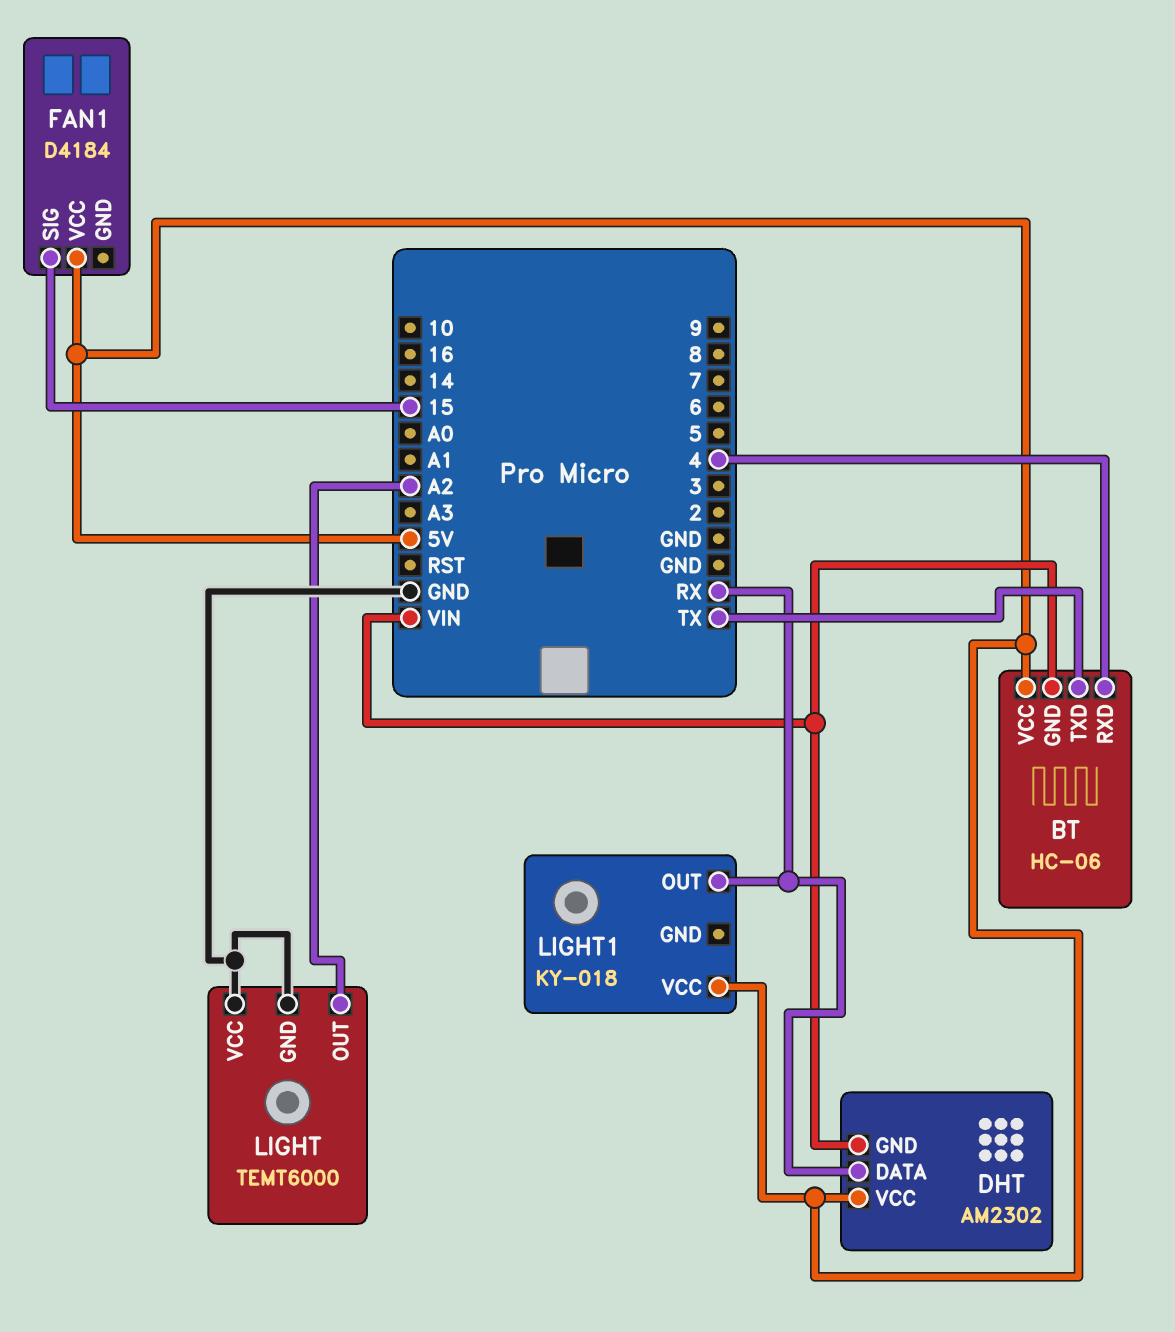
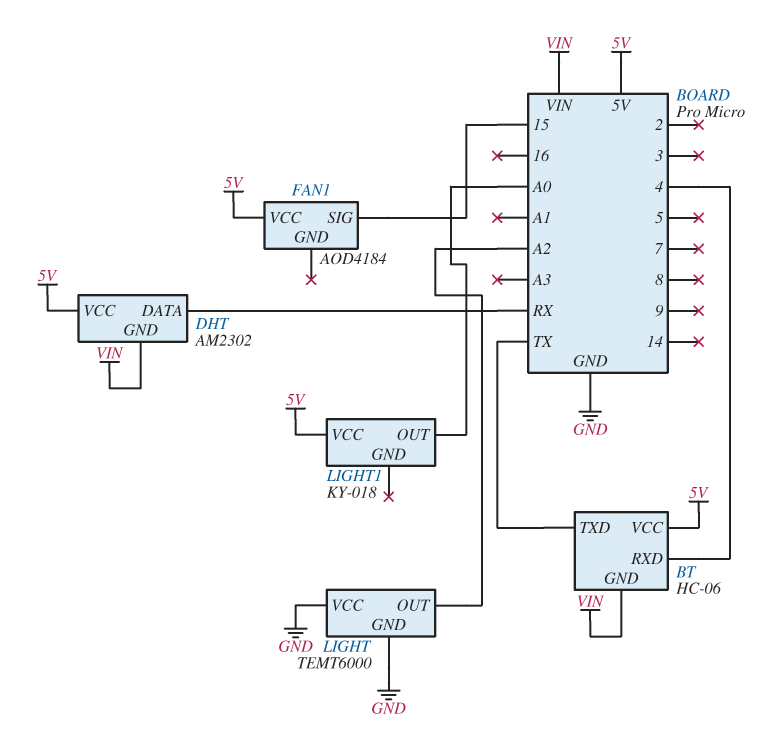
FAN1: D4184 -> AOD4184
LIGHT1 pin OUT: RX -> A0

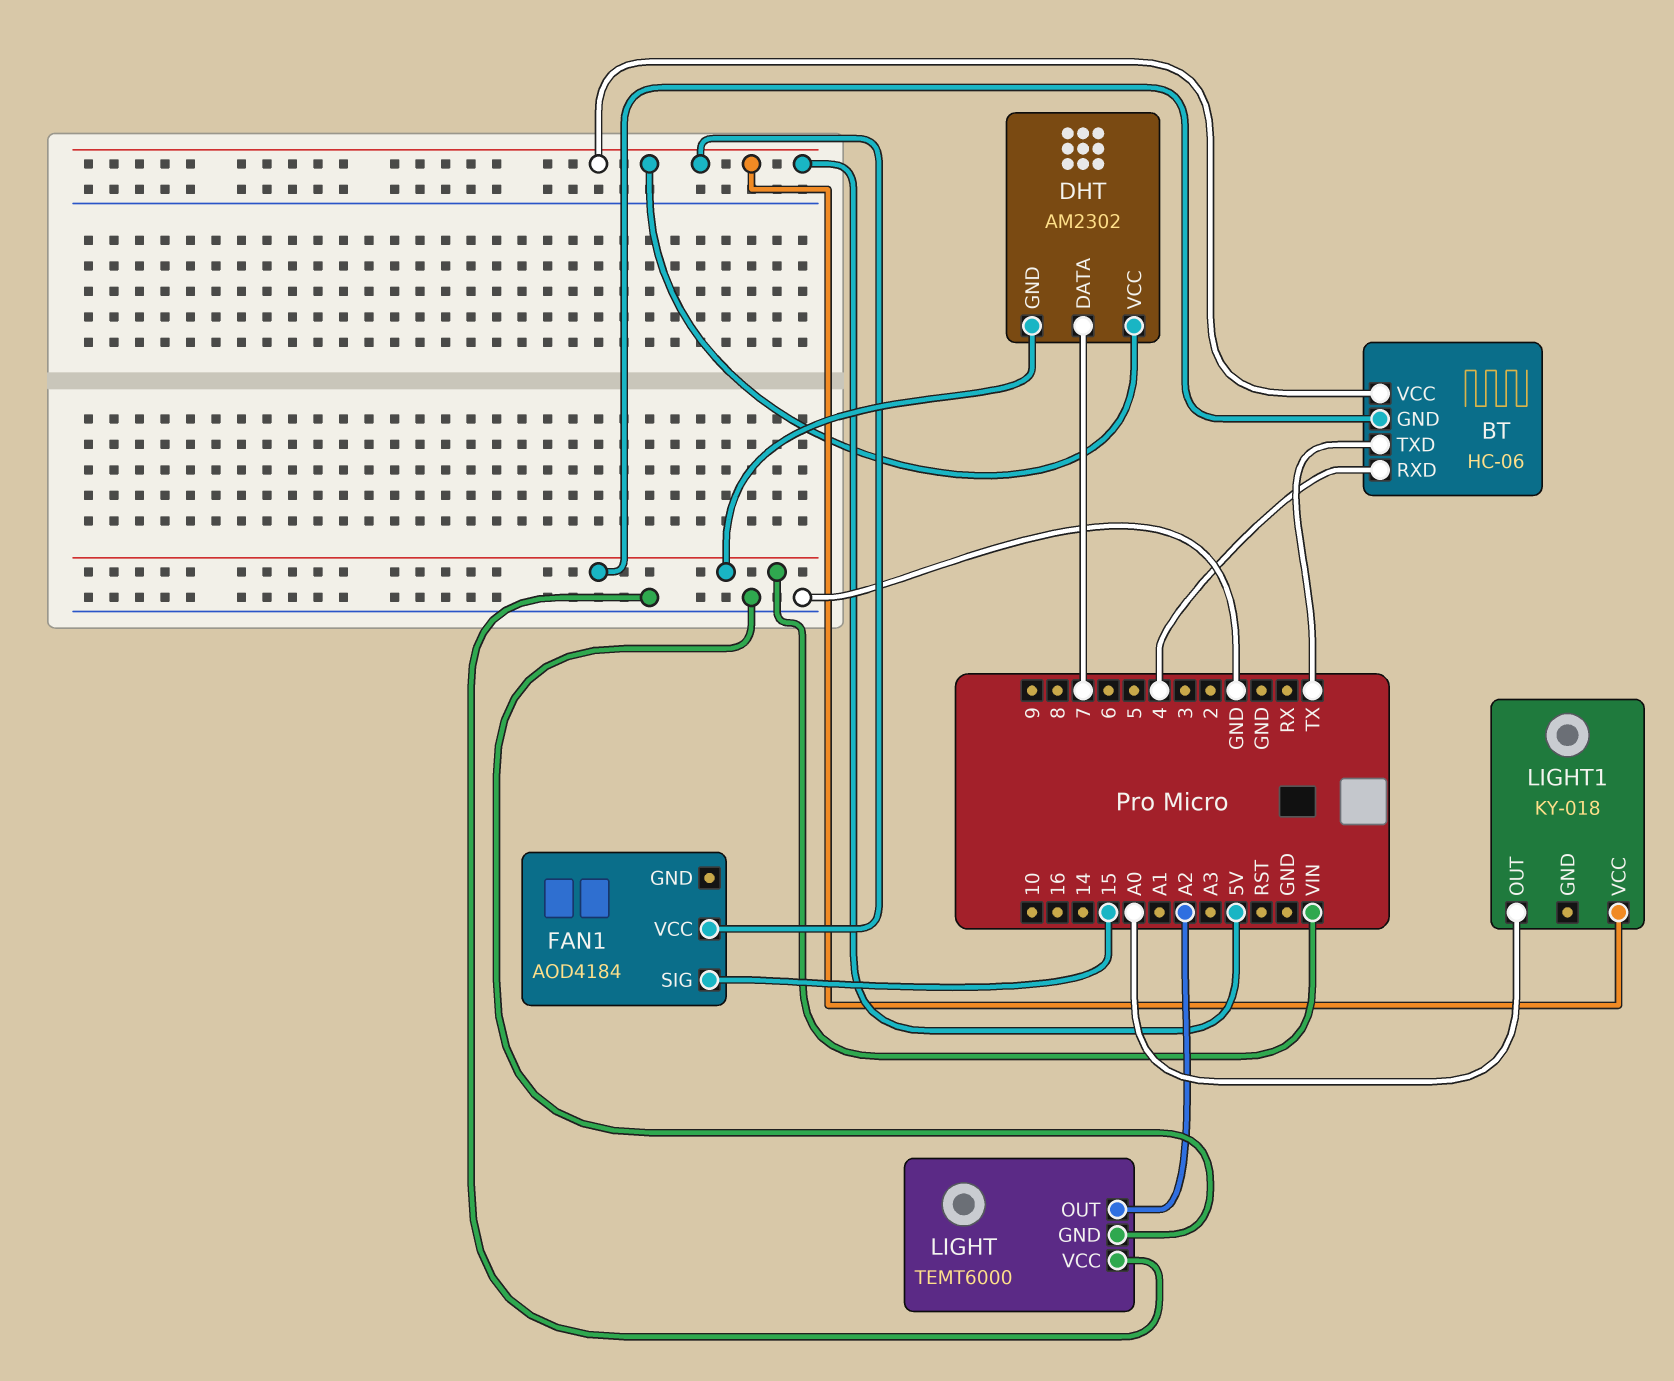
DHT pin DATA: RX -> 7

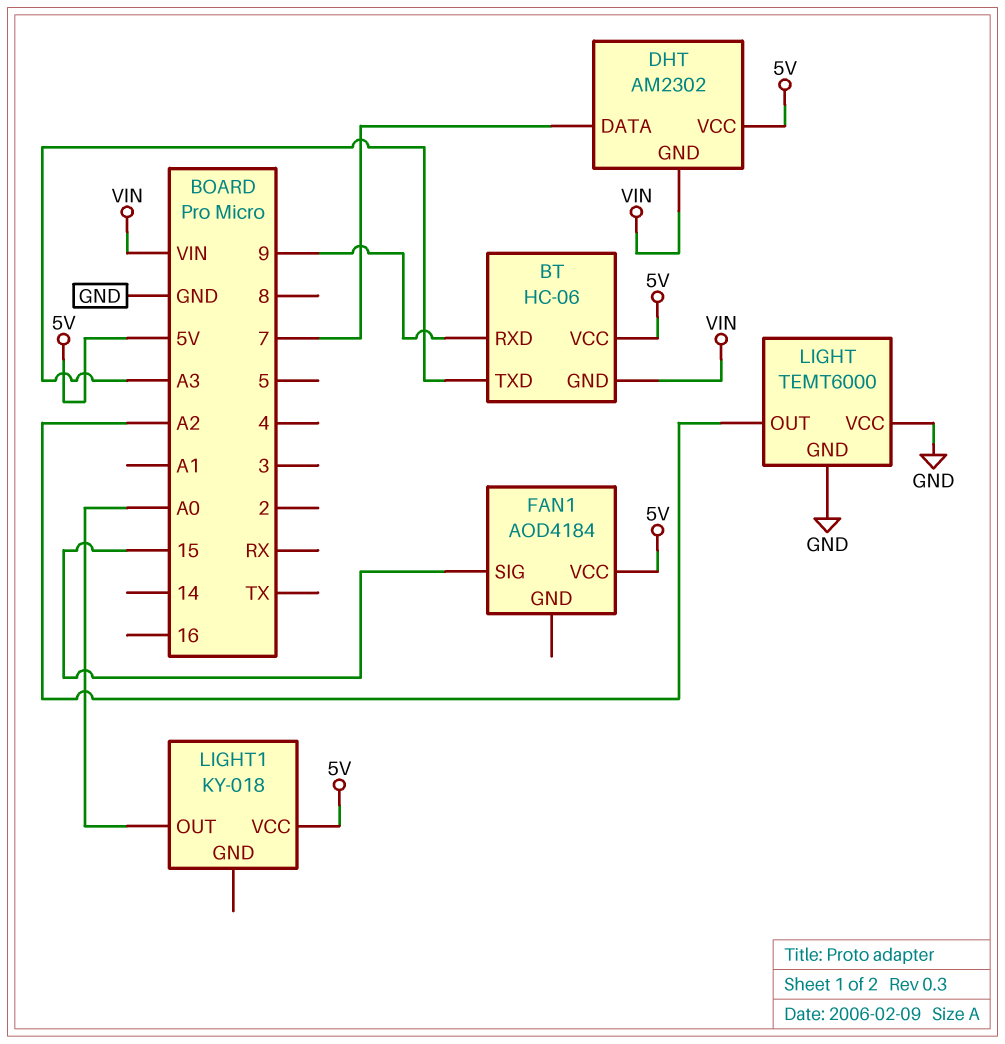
BT pin RXD: 4 -> 9
BT pin TXD: TX -> A3

